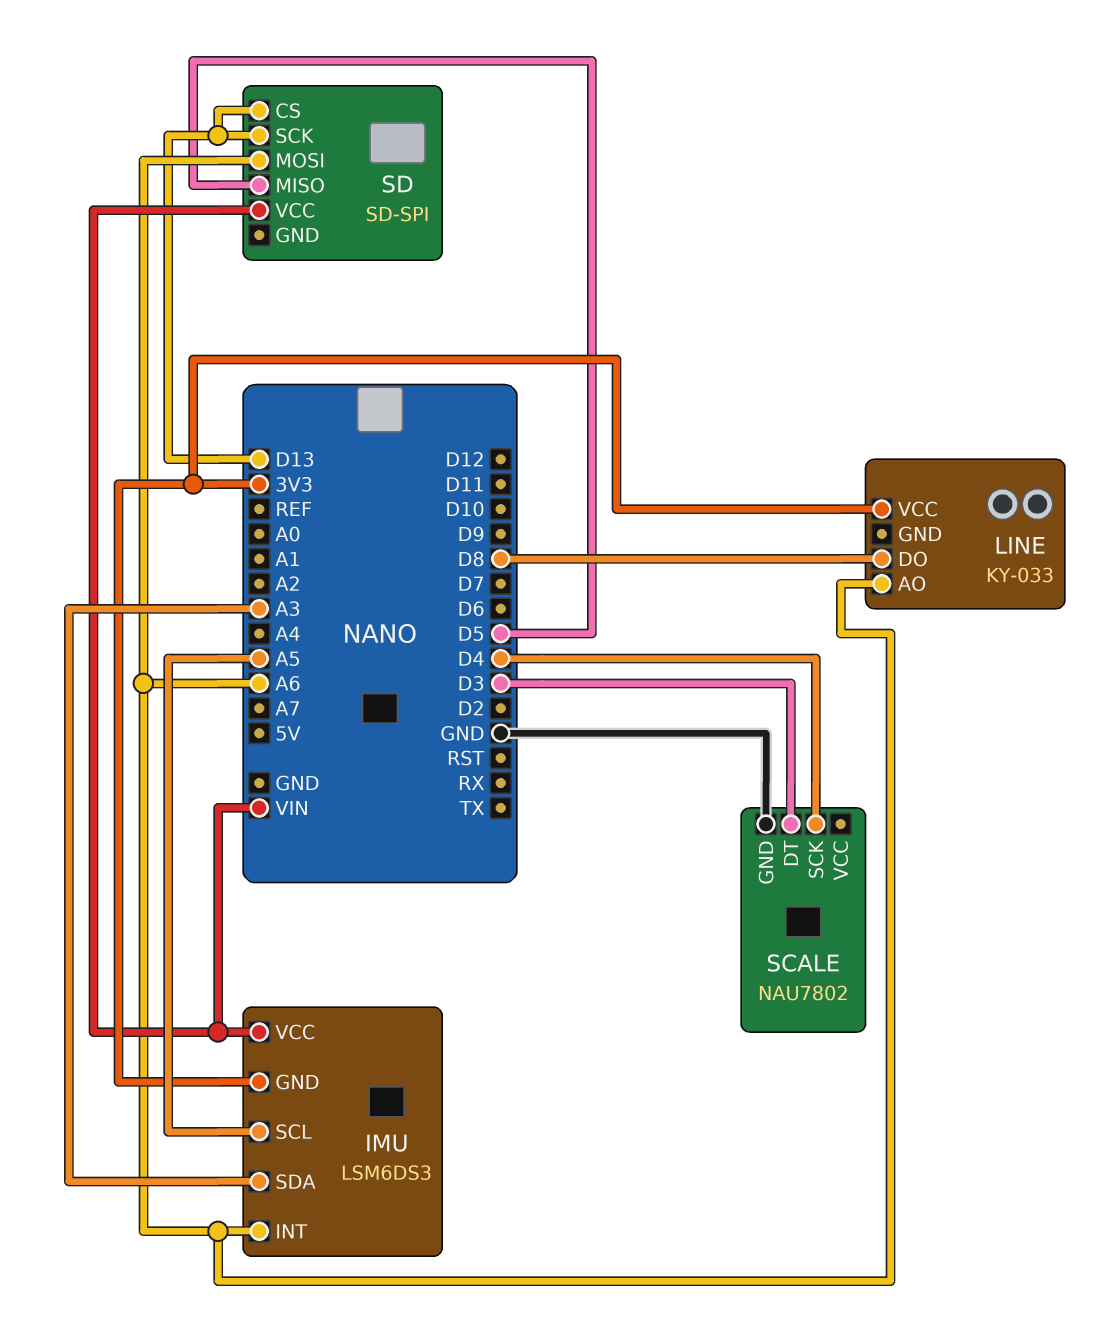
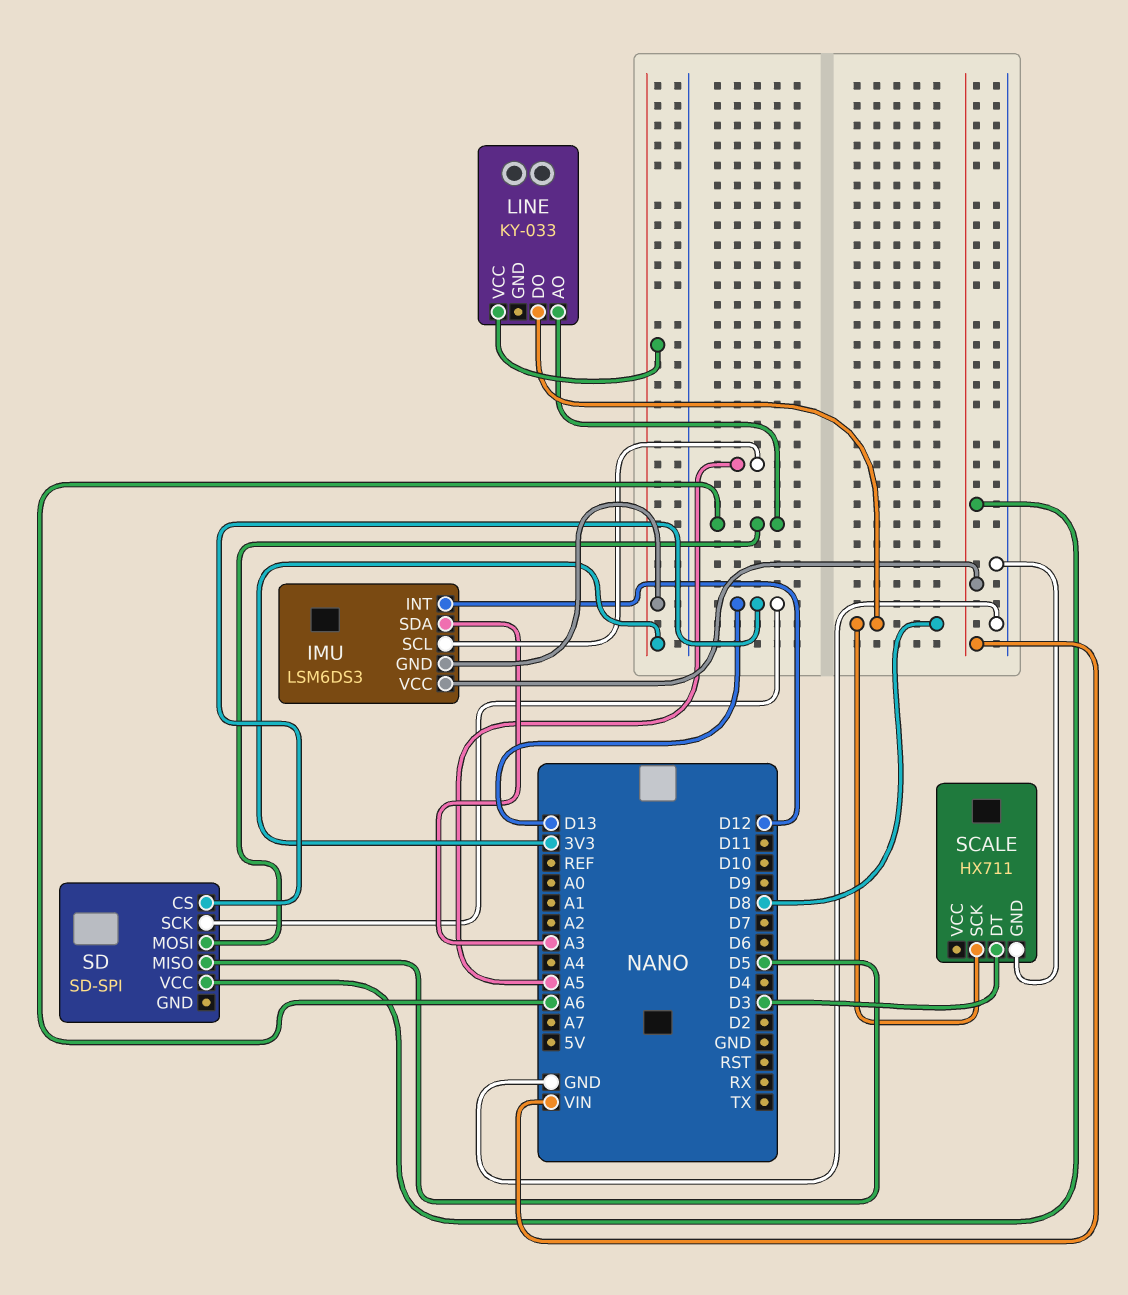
IMU pin INT: A6 -> D12
SCALE: NAU7802 -> HX711
SCALE pin SCK: D4 -> D8

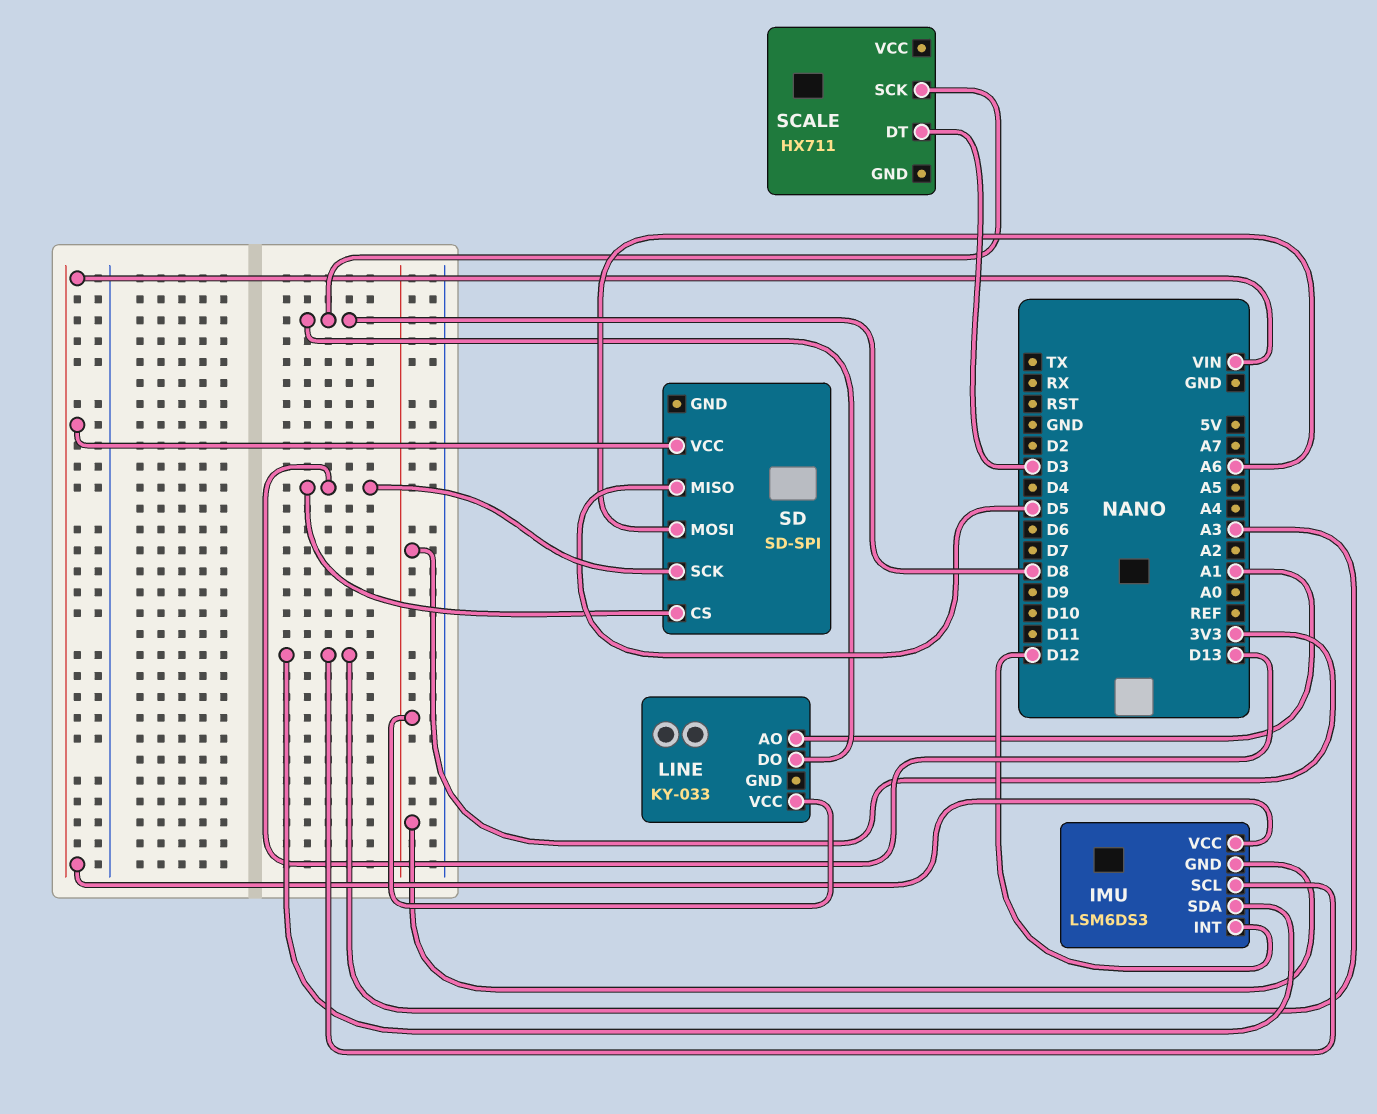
IMU pin SCL: A5 -> A3
LINE pin AO: A6 -> A1
SCALE pin GND: GND -> none

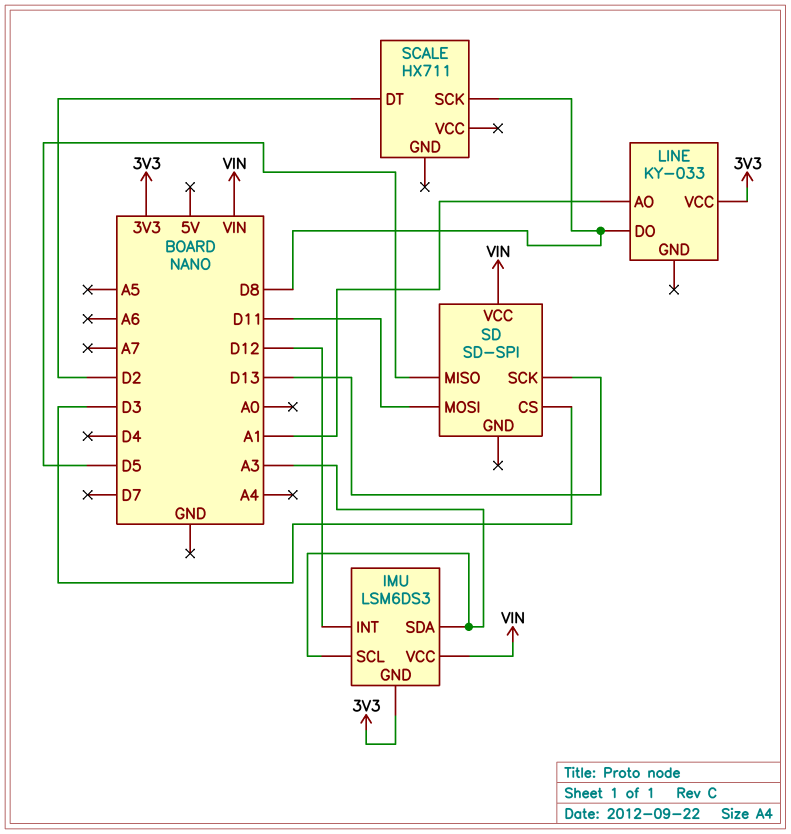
SCALE pin DT: D3 -> D2
SD pin CS: D13 -> D3
SD pin MOSI: A6 -> D11

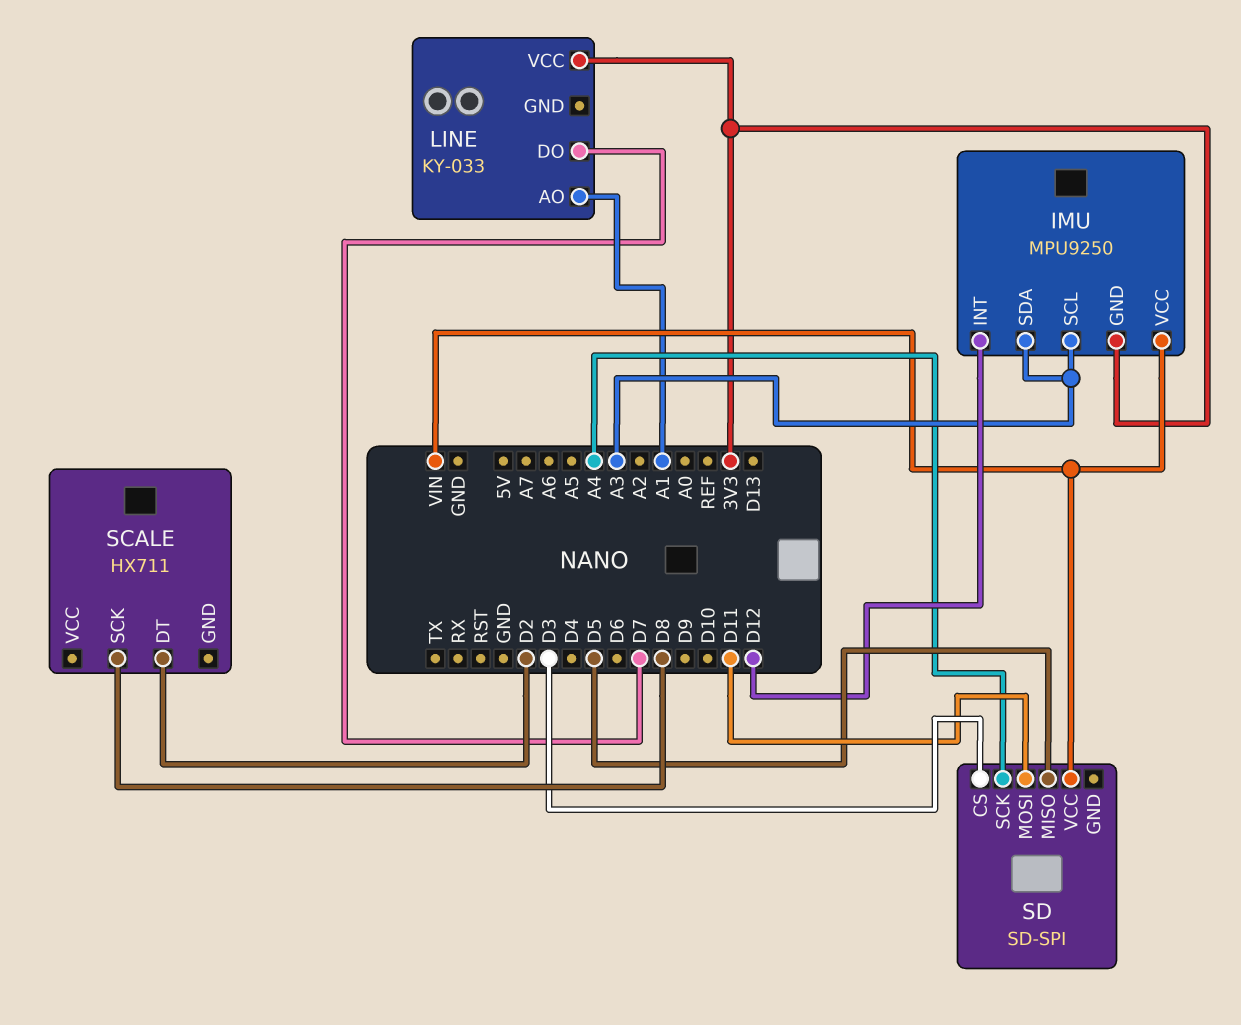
IMU: LSM6DS3 -> MPU9250
LINE pin DO: D8 -> D7
SD pin SCK: D13 -> A4

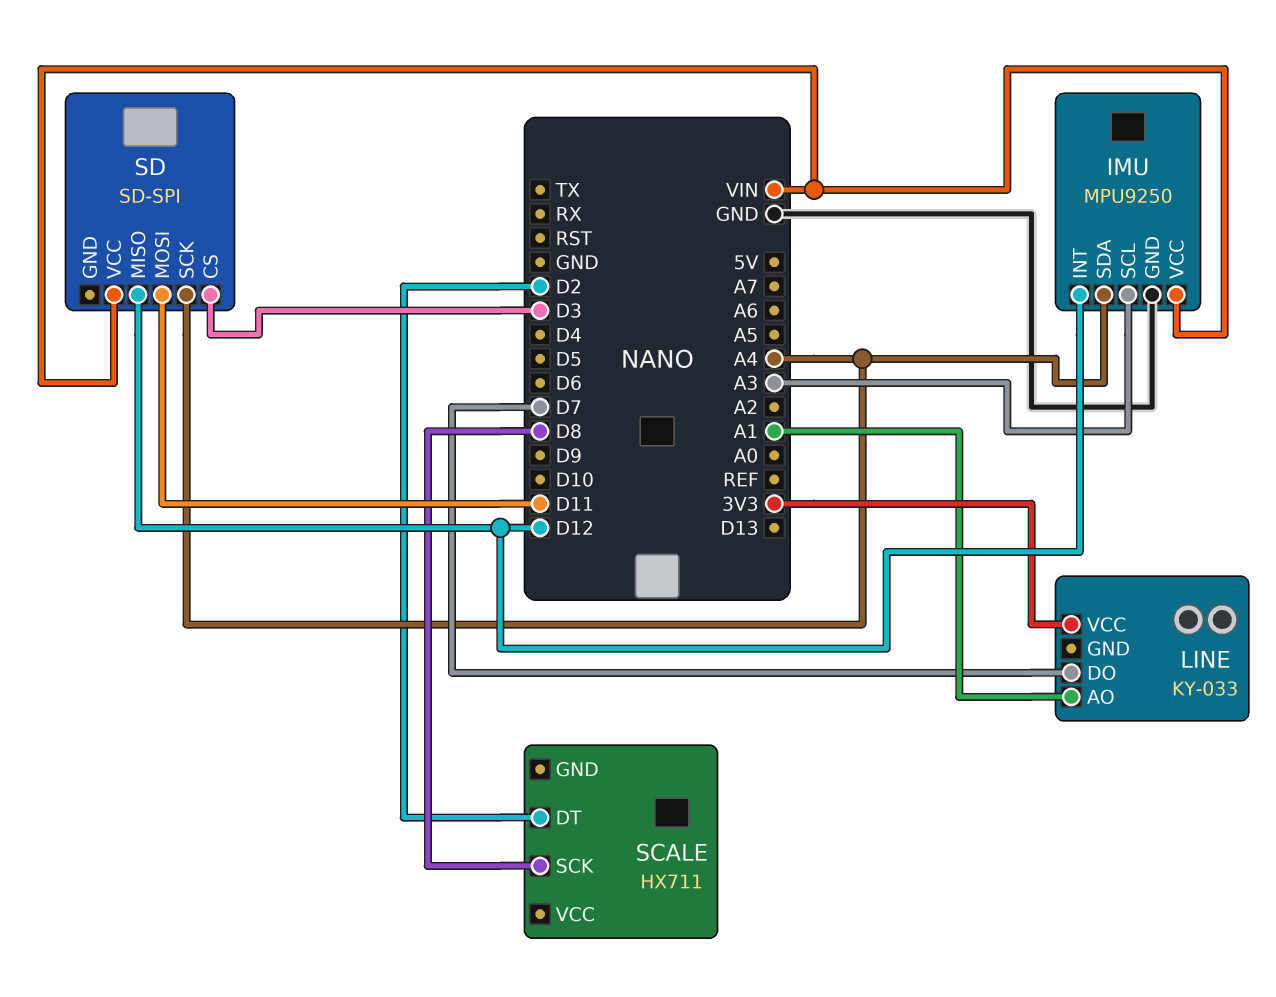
IMU pin GND: 3V3 -> GND
IMU pin SDA: A3 -> A4
SD pin MISO: D5 -> D12

